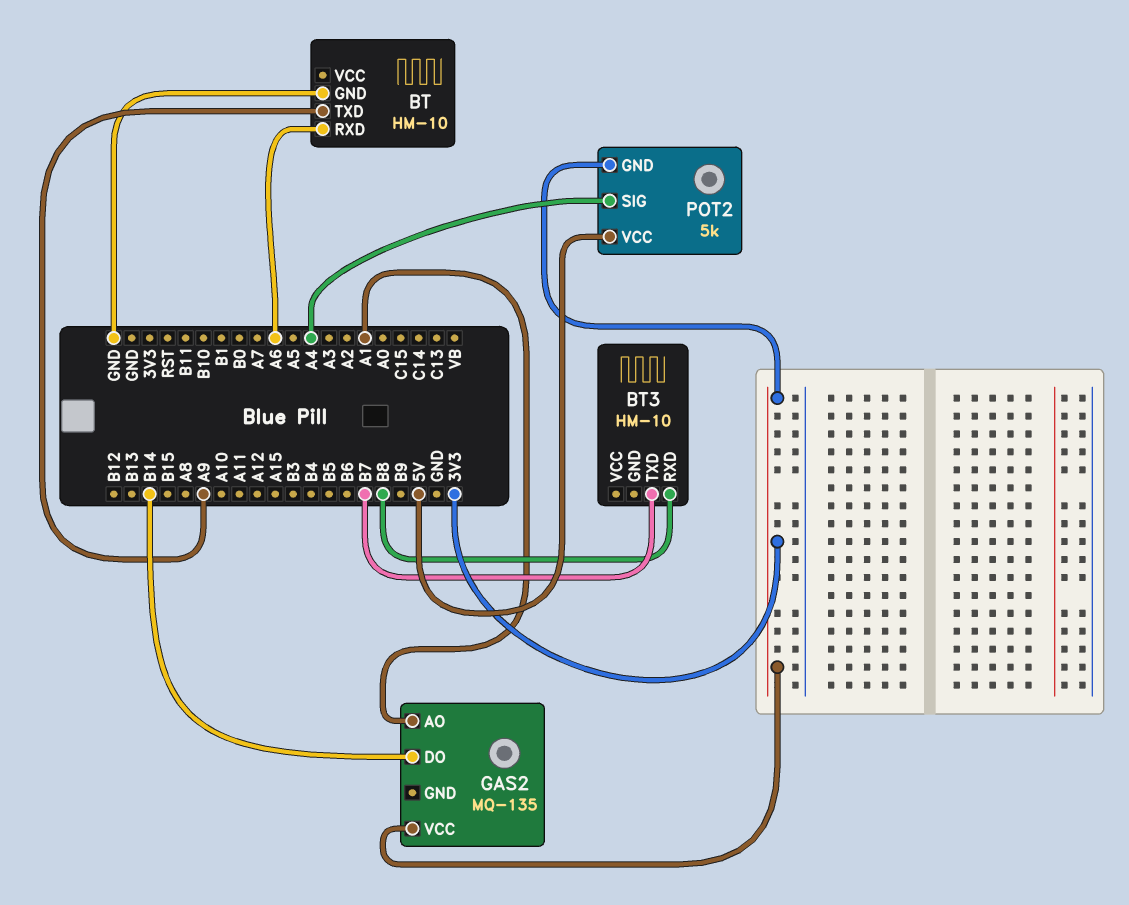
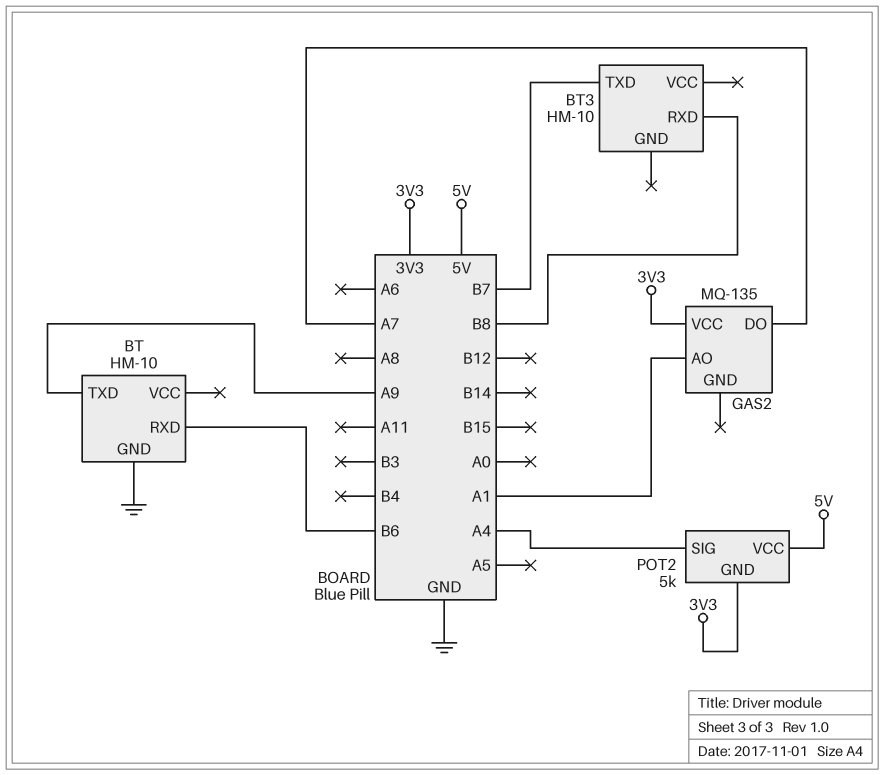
BT pin RXD: A6 -> B6
GAS2 pin DO: B14 -> A7

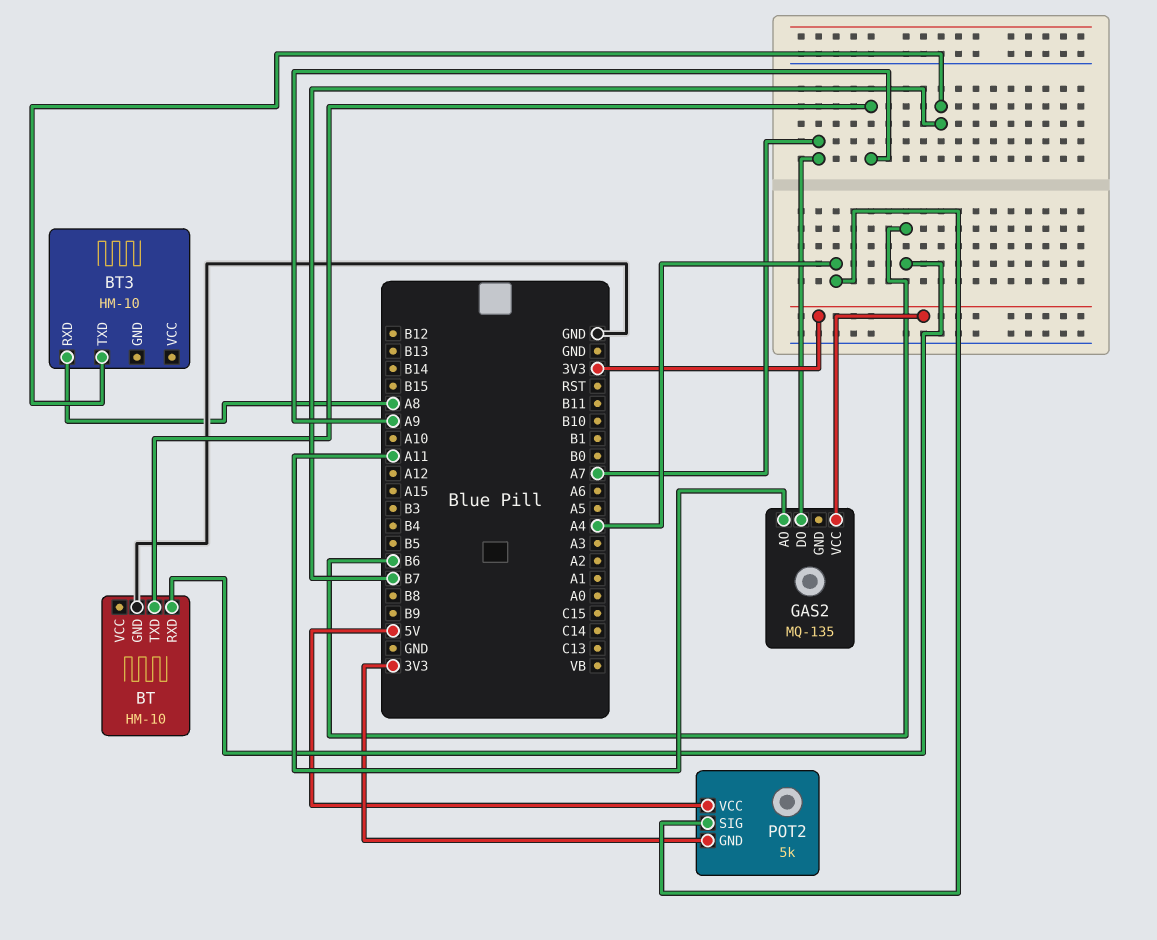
BT3 pin RXD: B8 -> A8
GAS2 pin AO: A1 -> A11

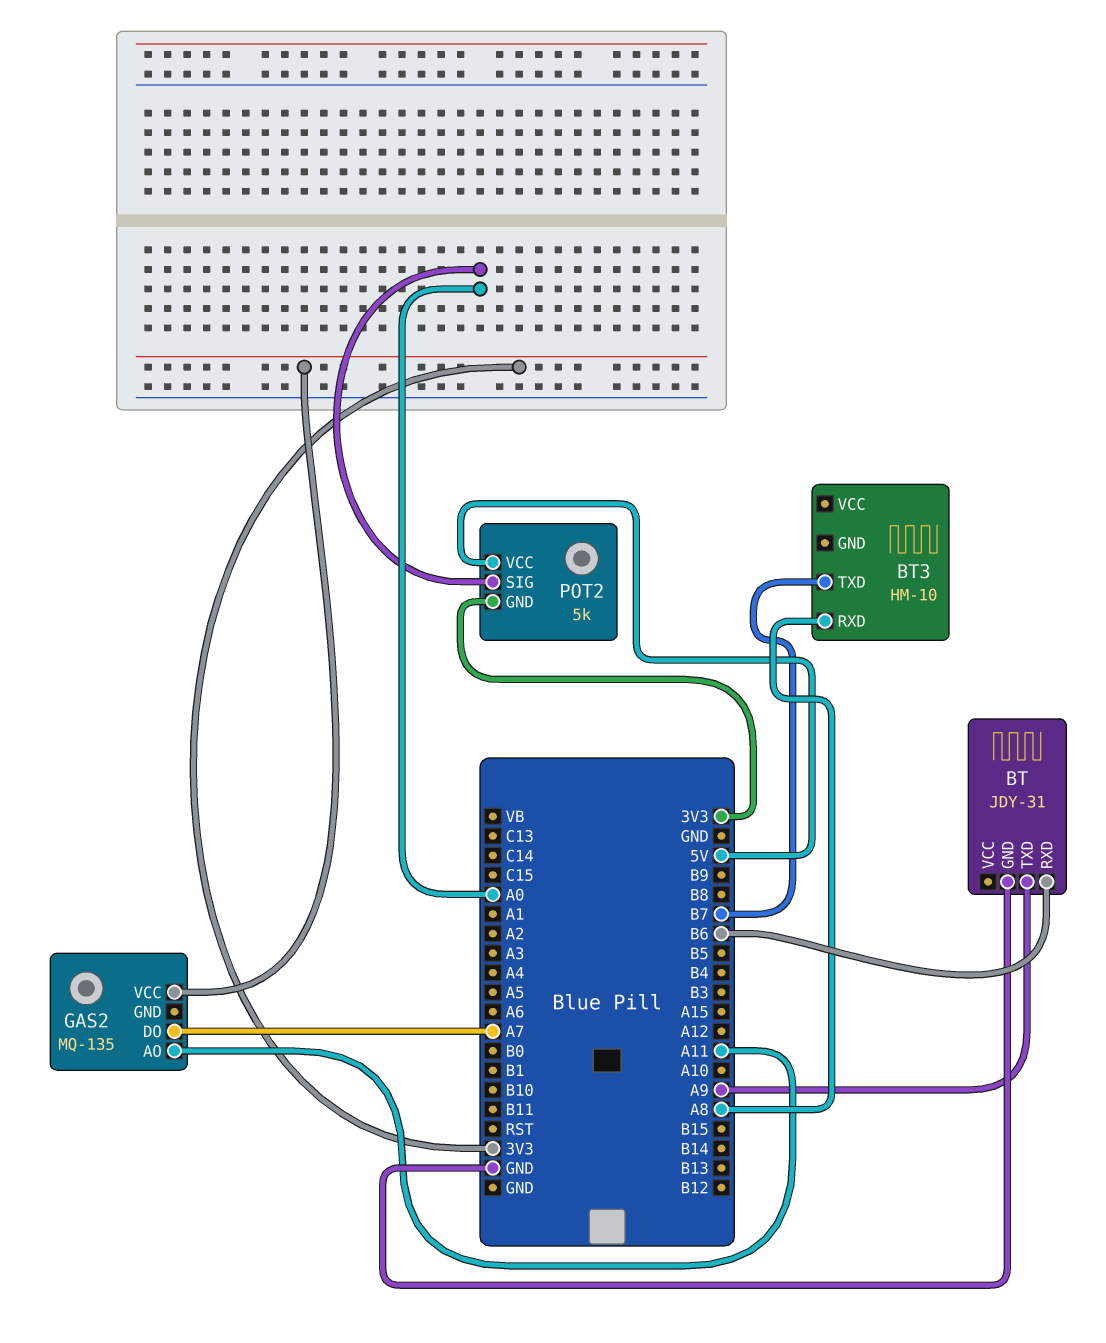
BT: HM-10 -> JDY-31
POT2 pin SIG: A4 -> A0

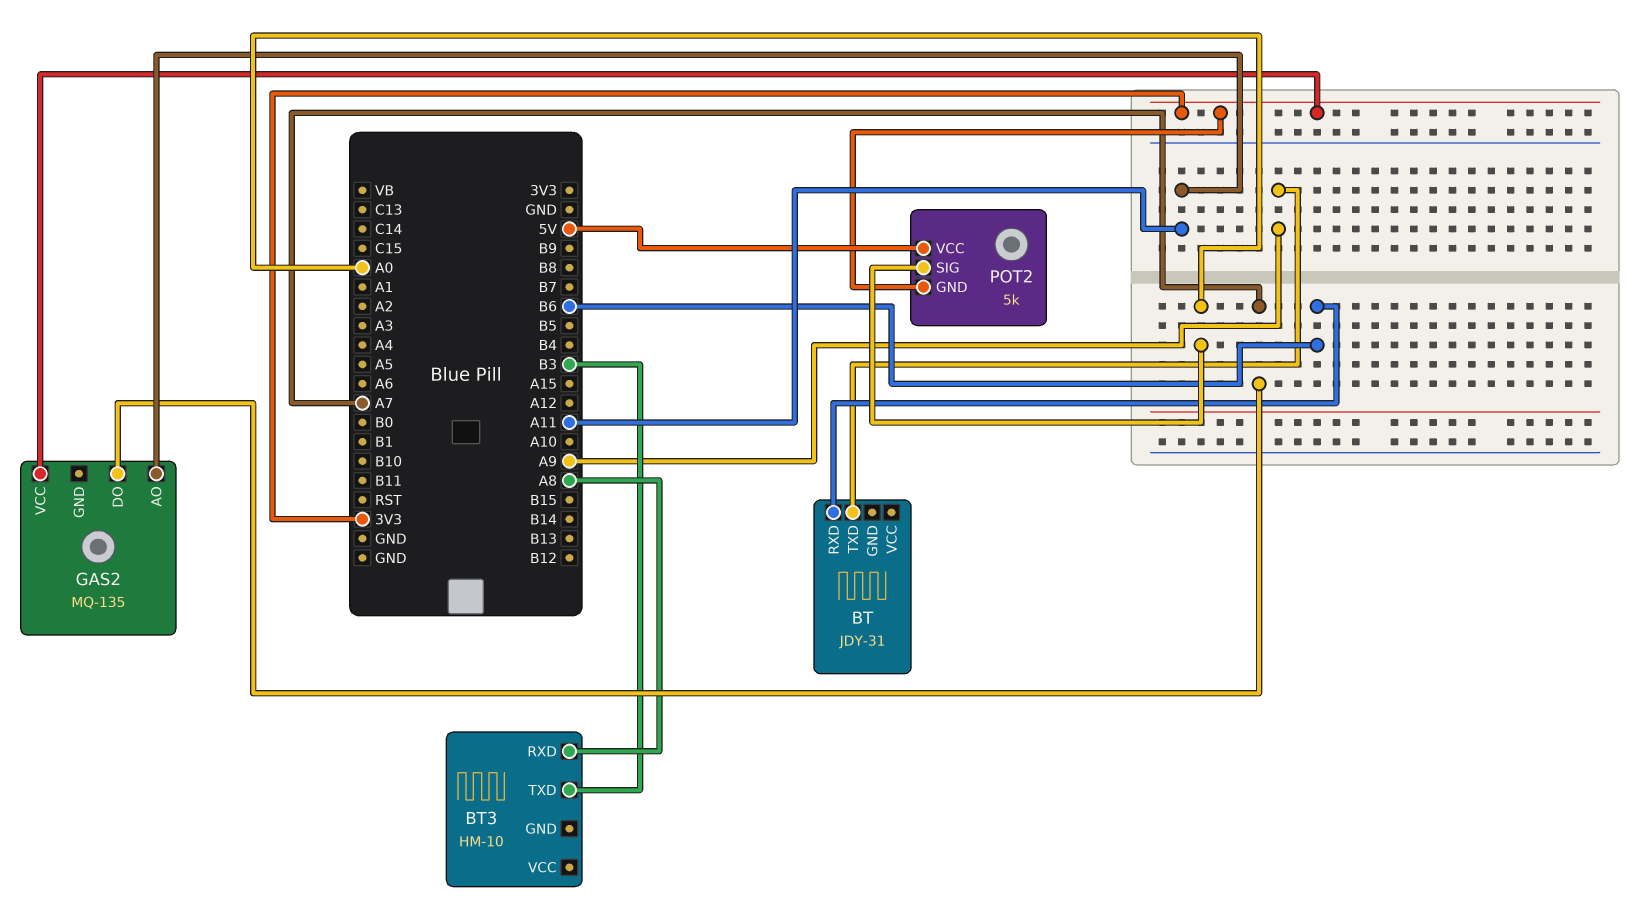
BT pin GND: GND -> none
BT3 pin TXD: B7 -> B3

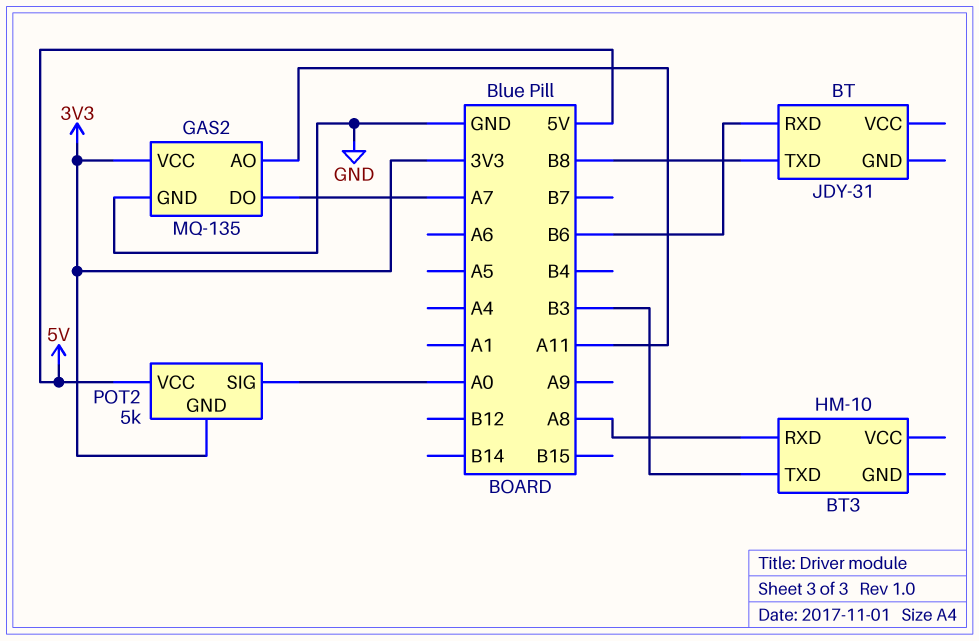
BT pin TXD: A9 -> B8
GAS2 pin GND: none -> GND

